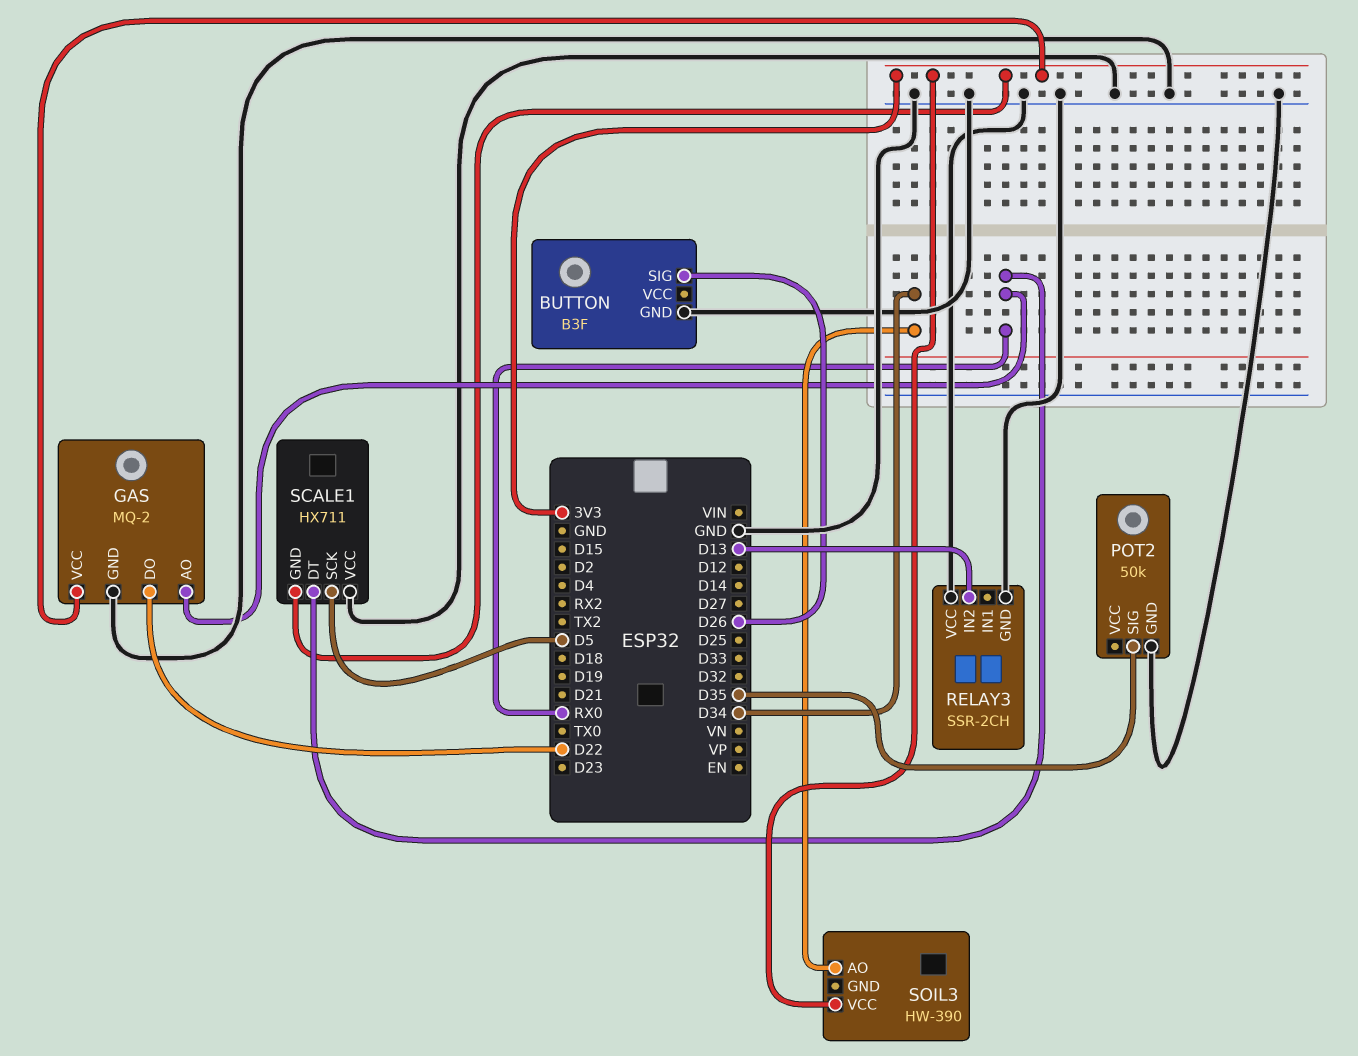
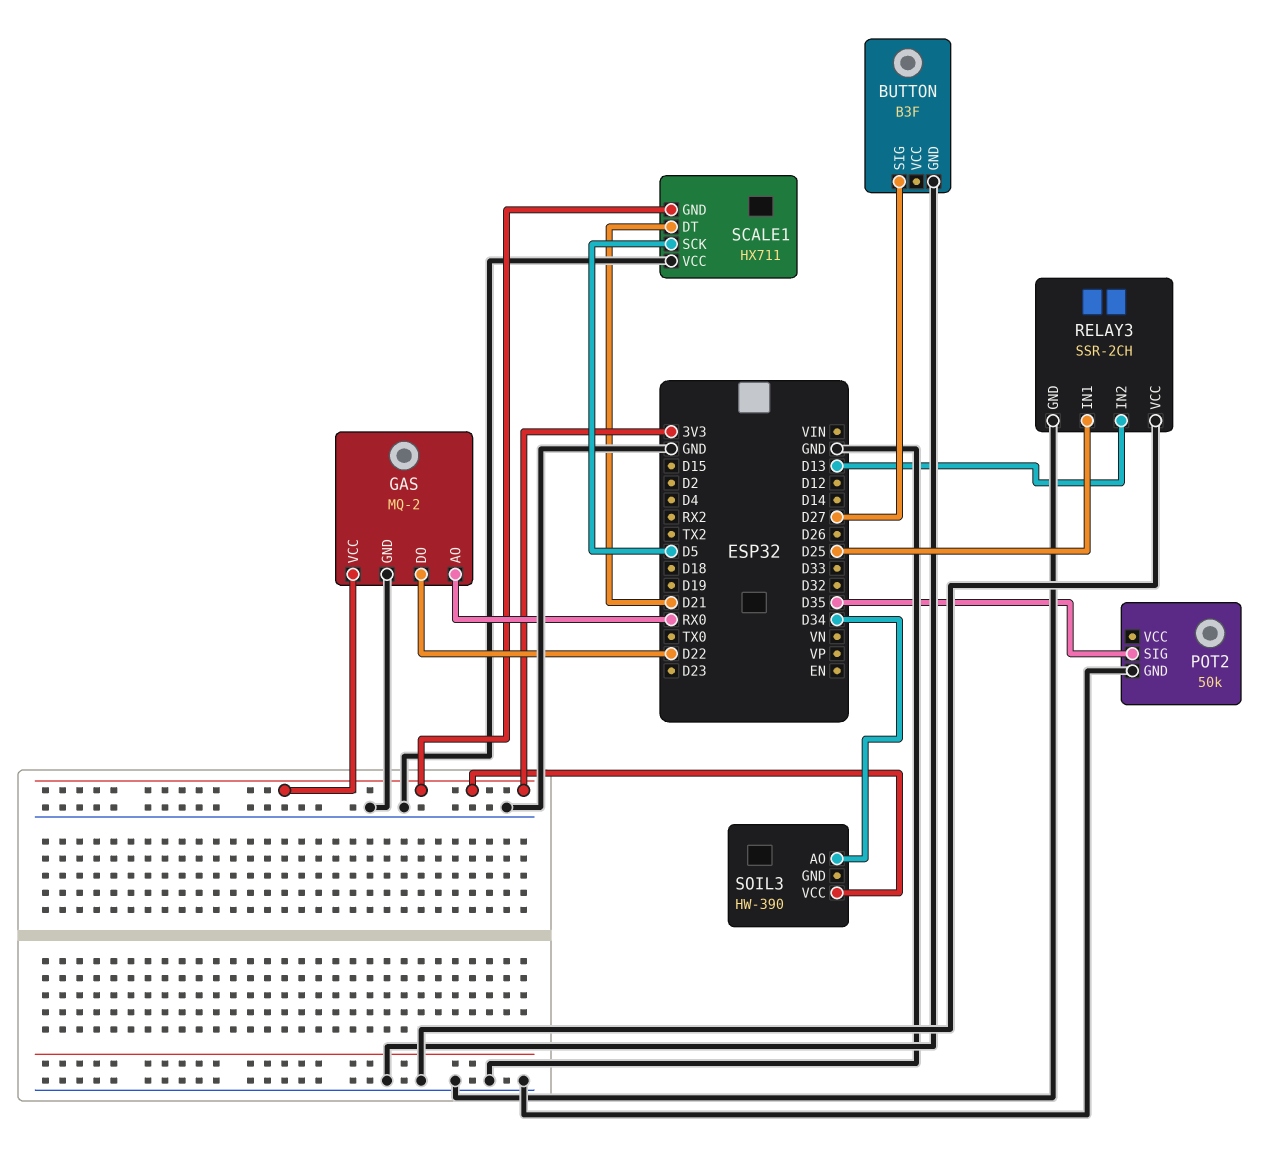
BUTTON pin SIG: D26 -> D27
RELAY3 pin IN1: none -> D25
SCALE1 pin DT: RX0 -> D21

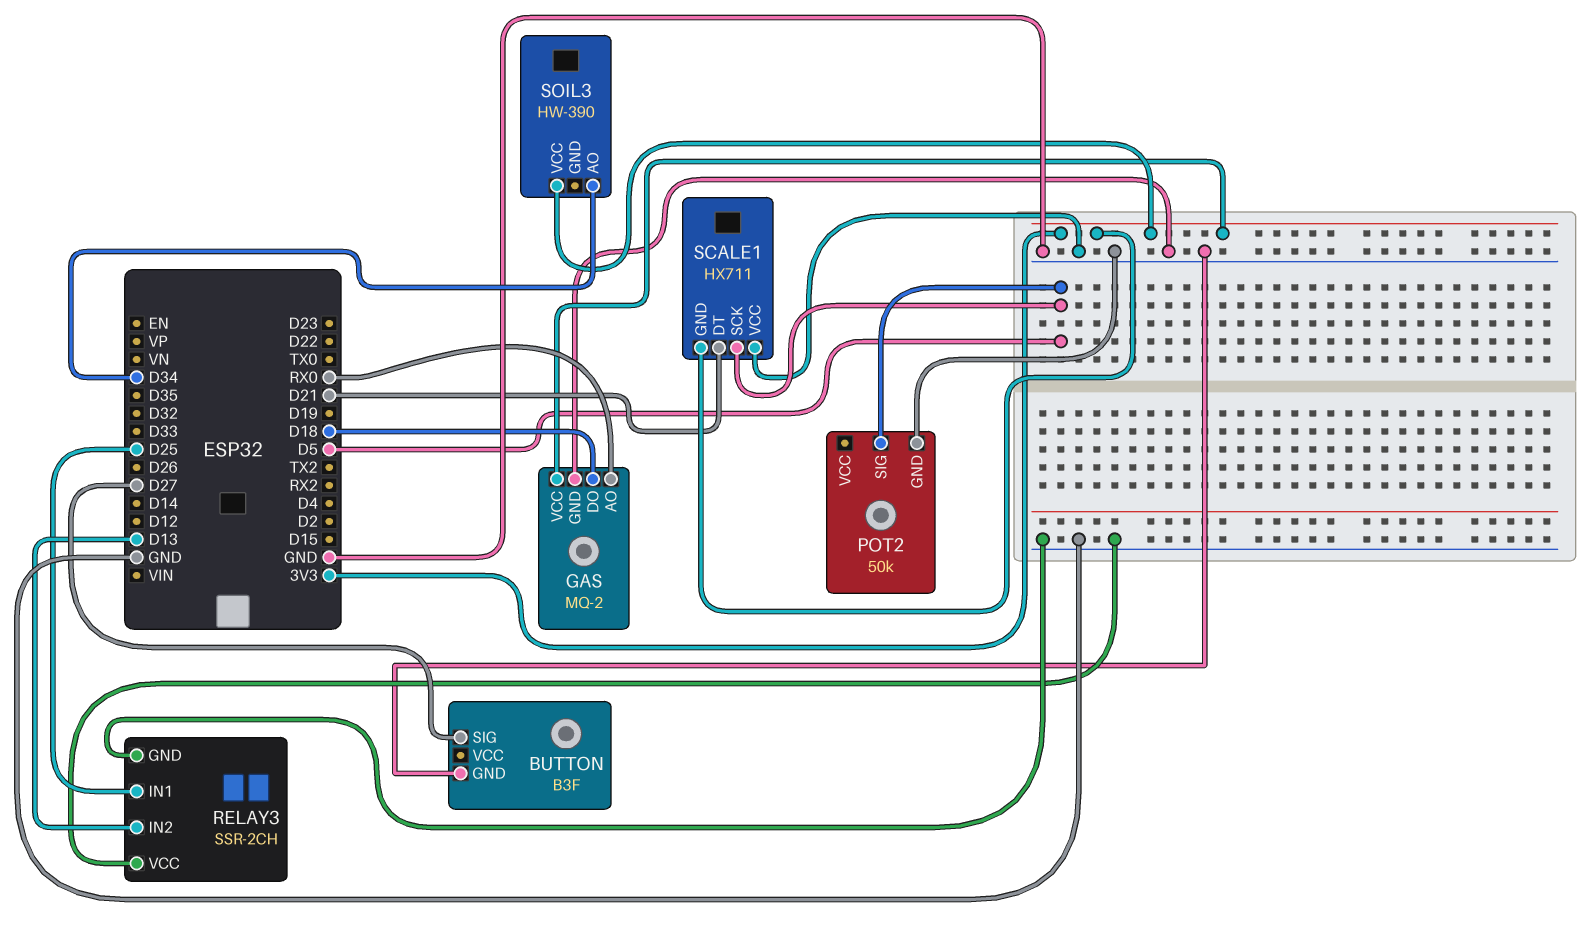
GAS pin DO: D22 -> D18
POT2 pin SIG: D35 -> D5

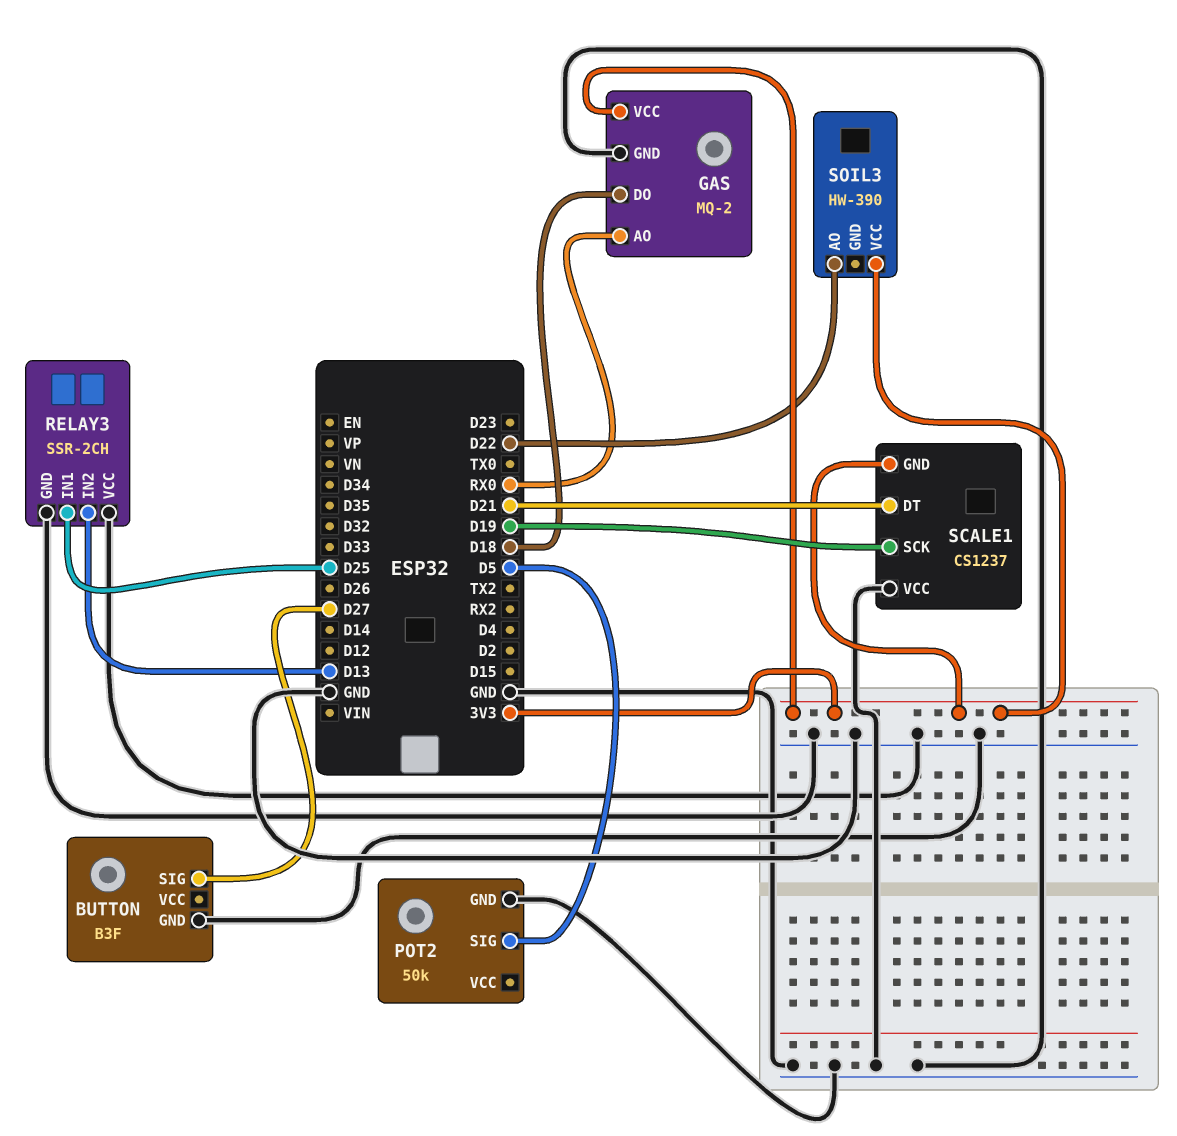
SCALE1: HX711 -> CS1237
SCALE1 pin SCK: D5 -> D19
SOIL3 pin AO: D34 -> D22

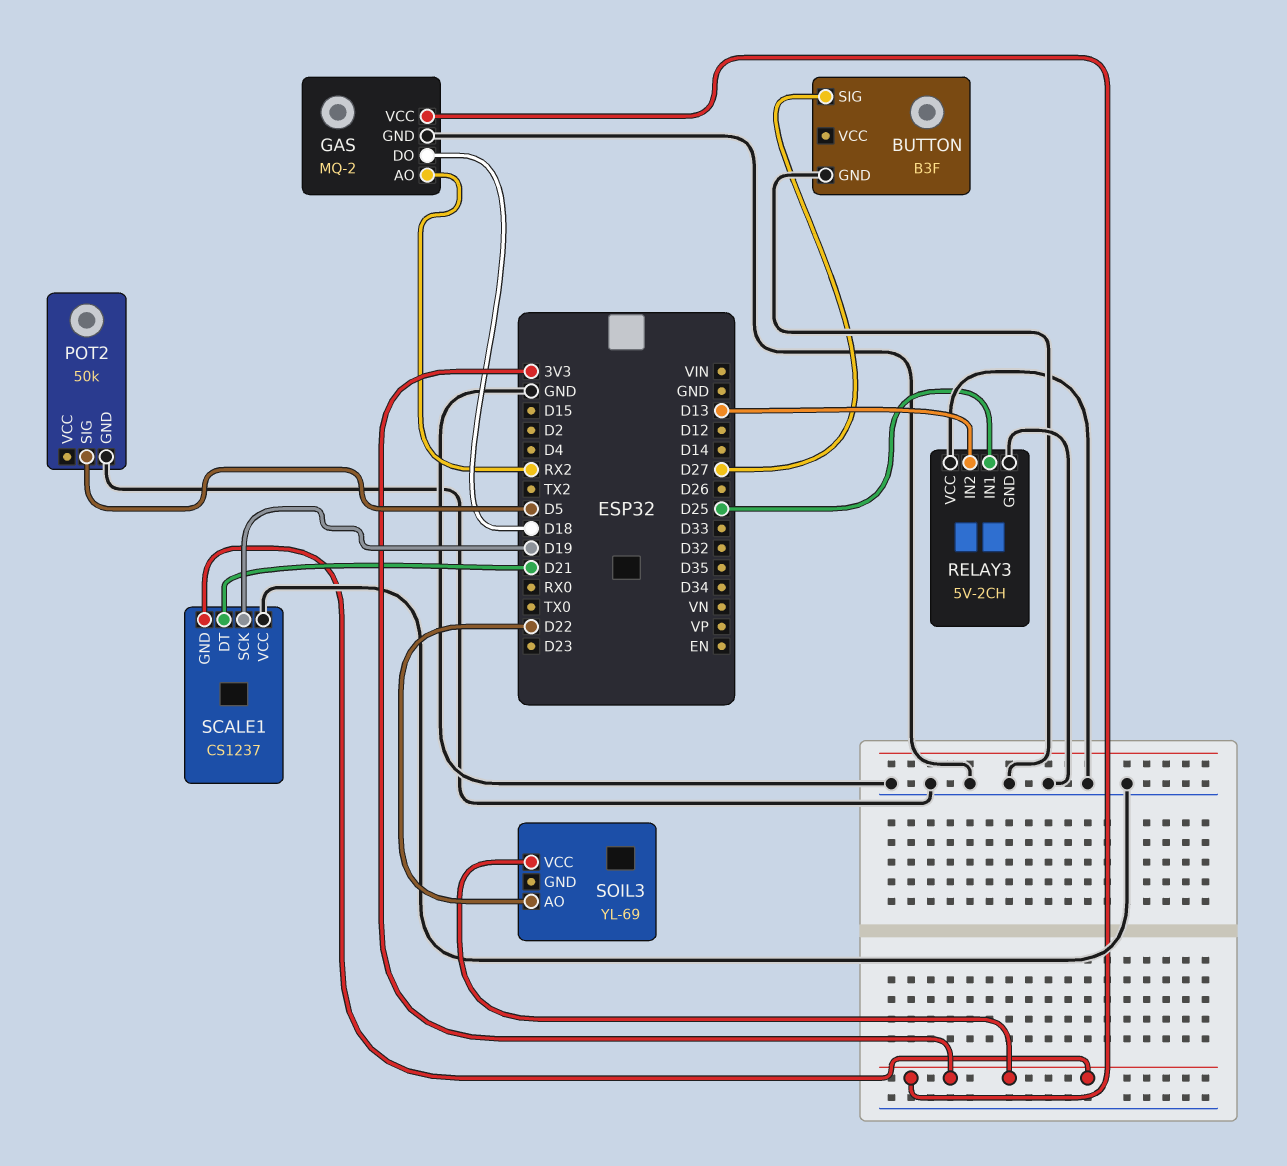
GAS pin AO: RX0 -> RX2
RELAY3: SSR-2CH -> 5V-2CH
SOIL3: HW-390 -> YL-69

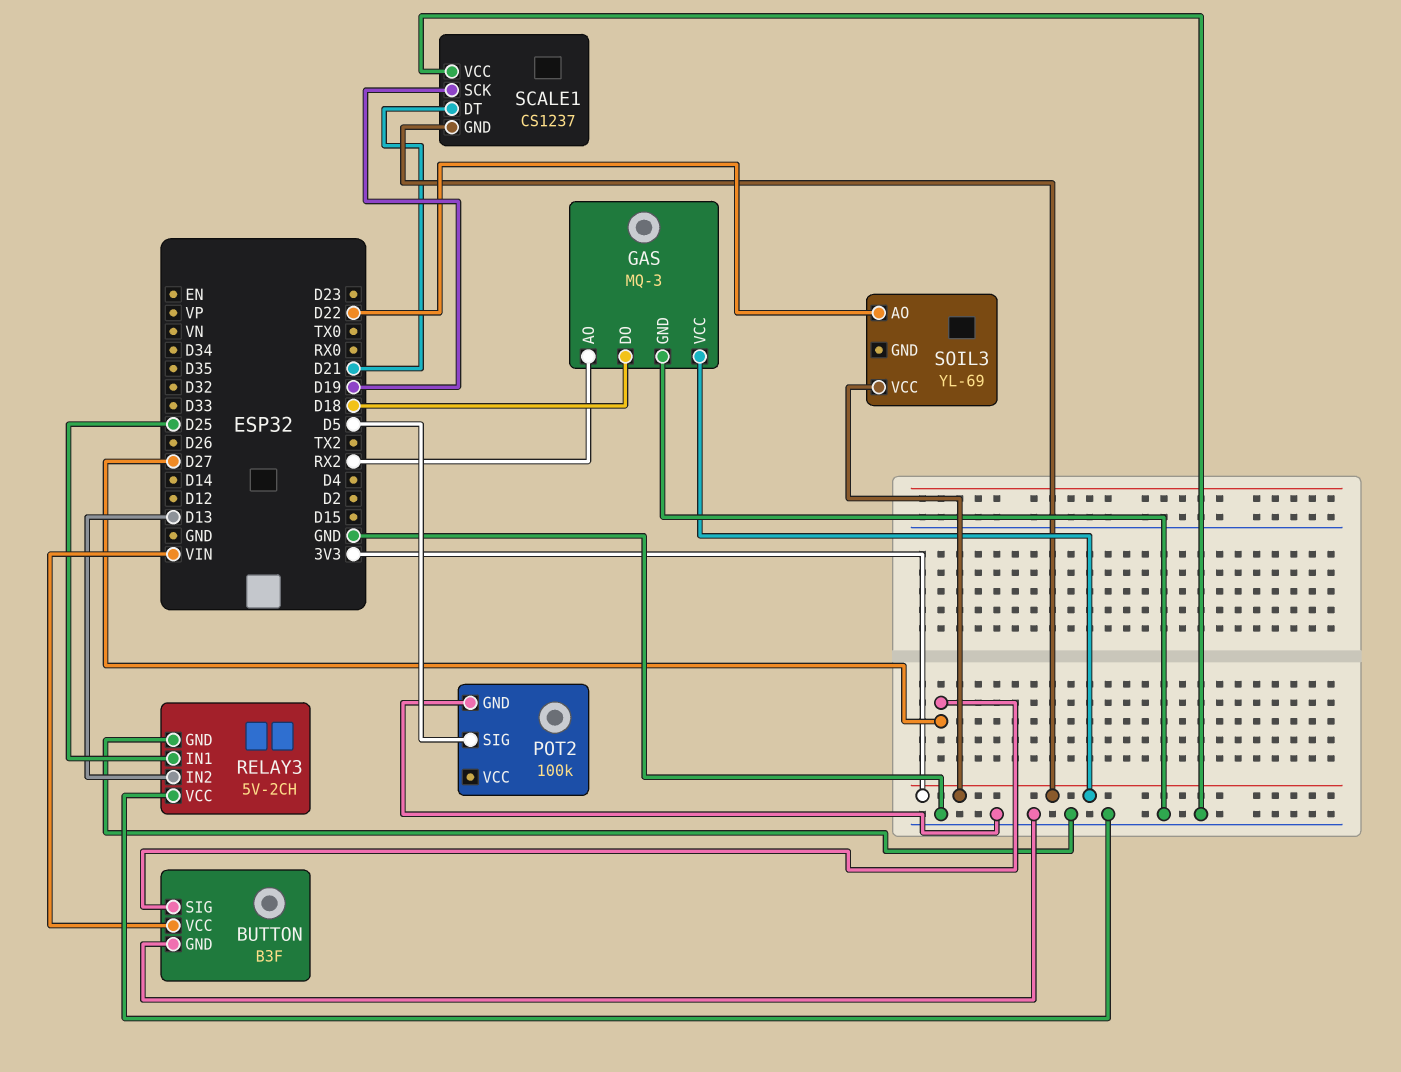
BUTTON pin VCC: none -> VIN
GAS: MQ-2 -> MQ-3
POT2: 50k -> 100k

